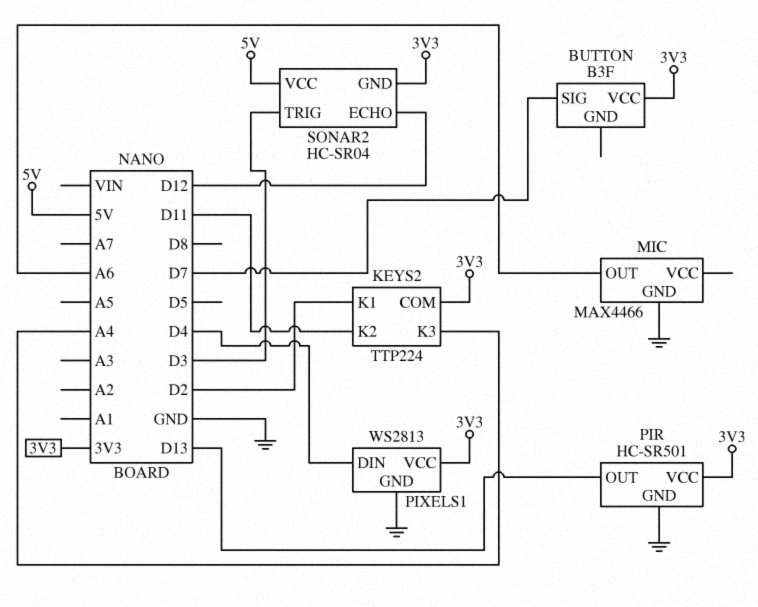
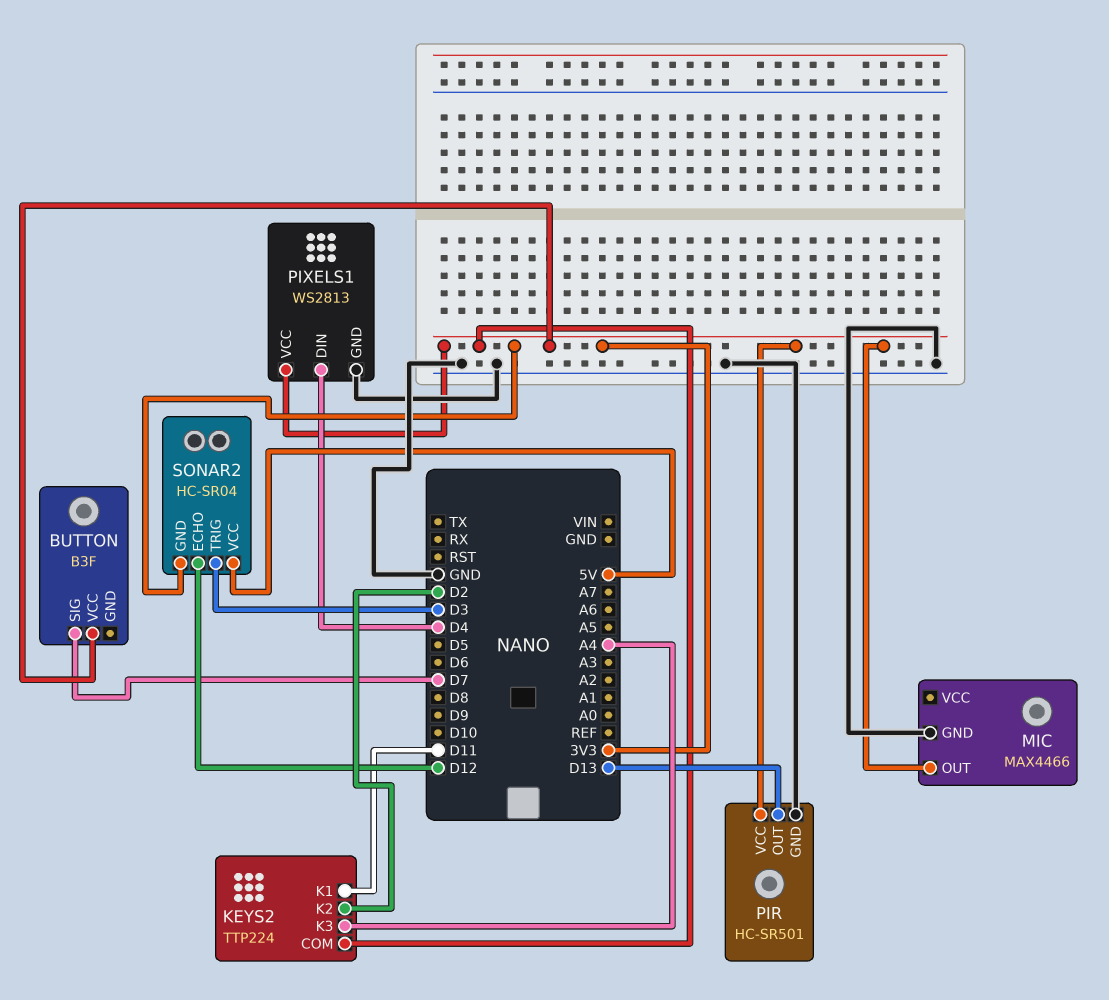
KEYS2 pin K1: D2 -> D11
KEYS2 pin K2: D11 -> D2
MIC pin OUT: A6 -> 3V3

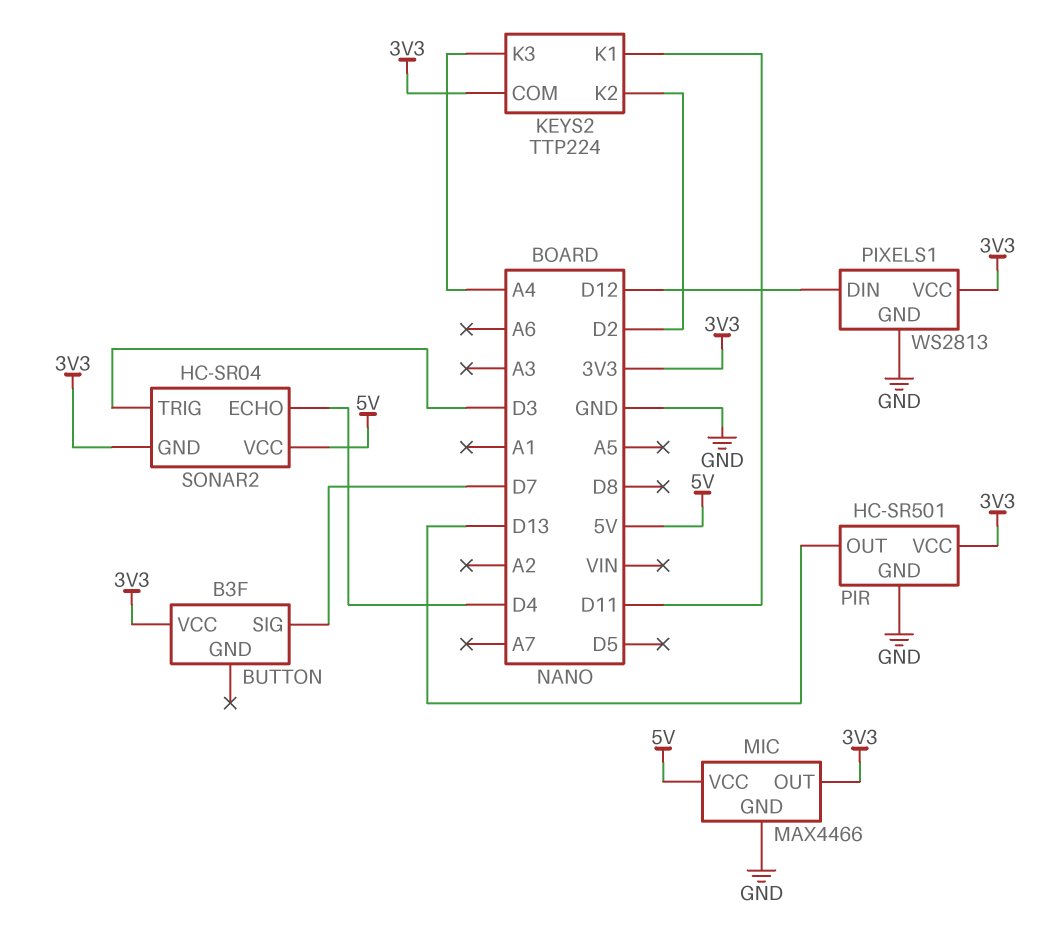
MIC pin VCC: none -> 5V
PIXELS1 pin DIN: D4 -> D12
SONAR2 pin ECHO: D12 -> D4

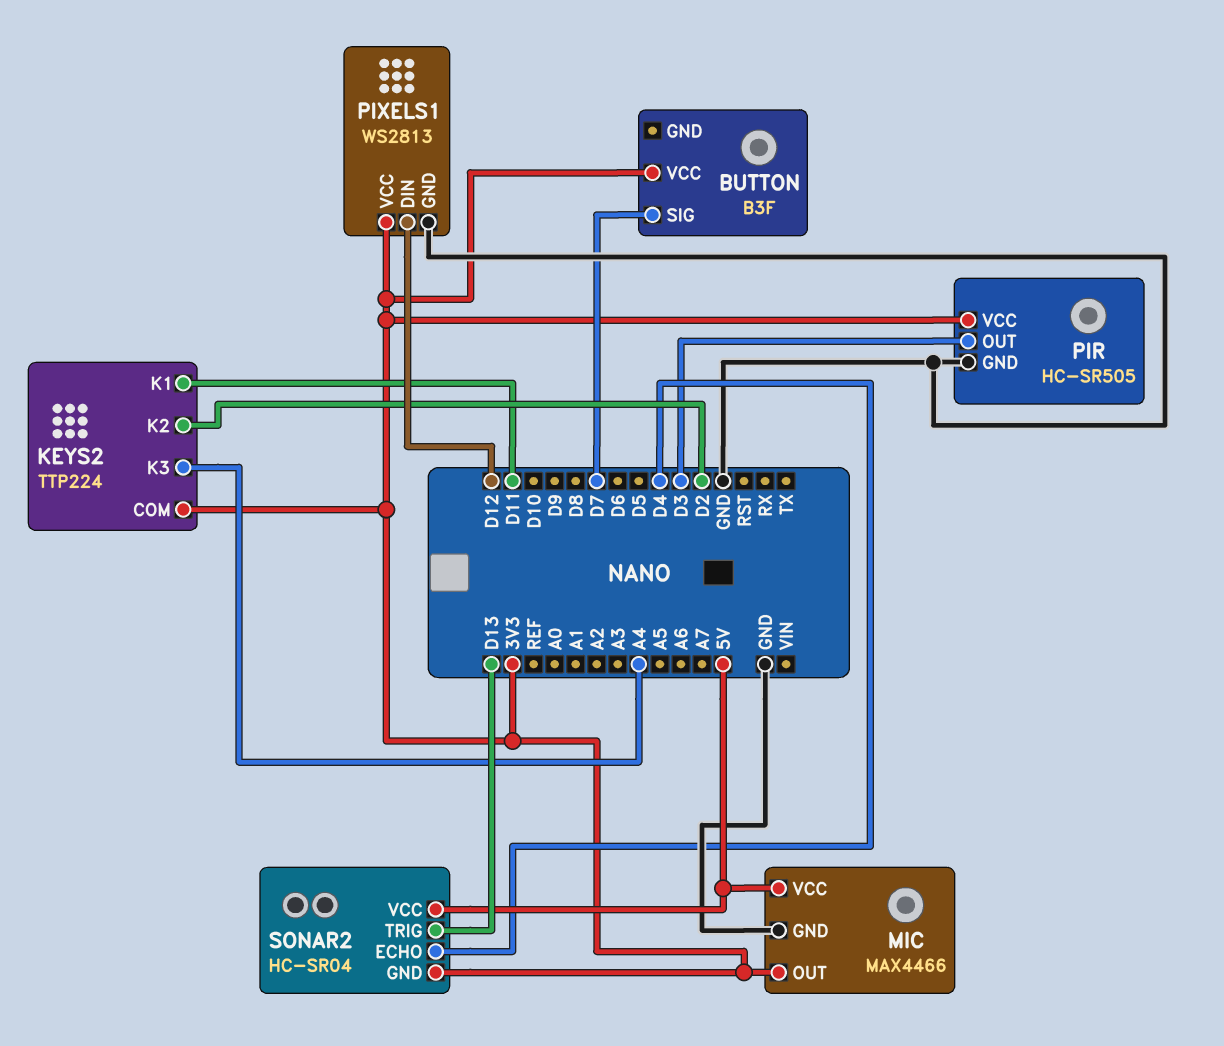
PIR: HC-SR501 -> HC-SR505
PIR pin OUT: D13 -> D3
SONAR2 pin TRIG: D3 -> D13

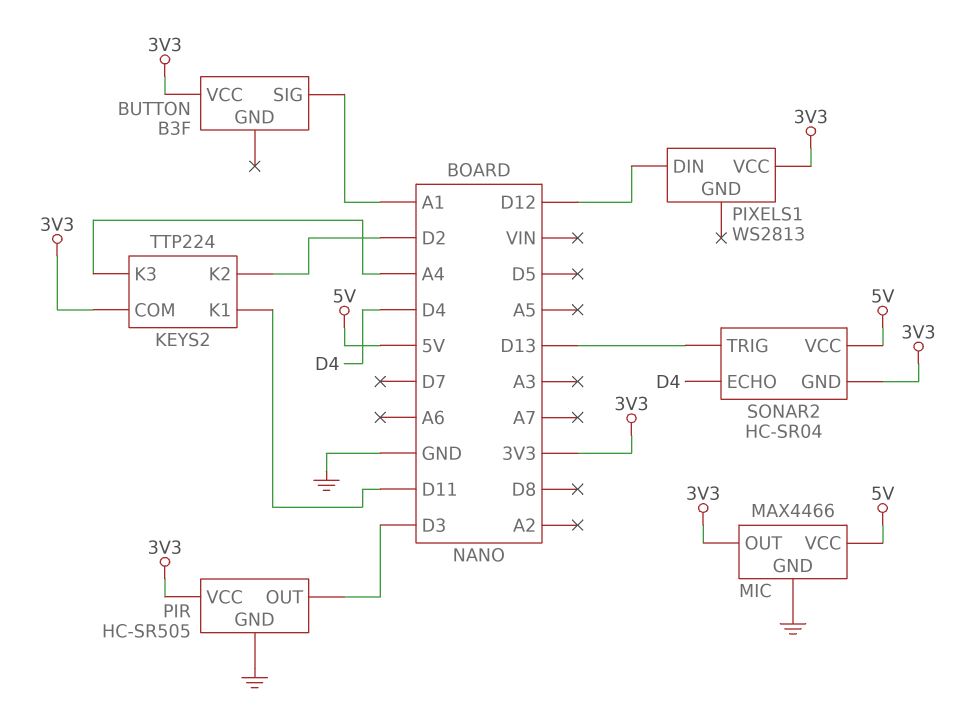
BUTTON pin SIG: D7 -> A1
PIXELS1 pin GND: GND -> none

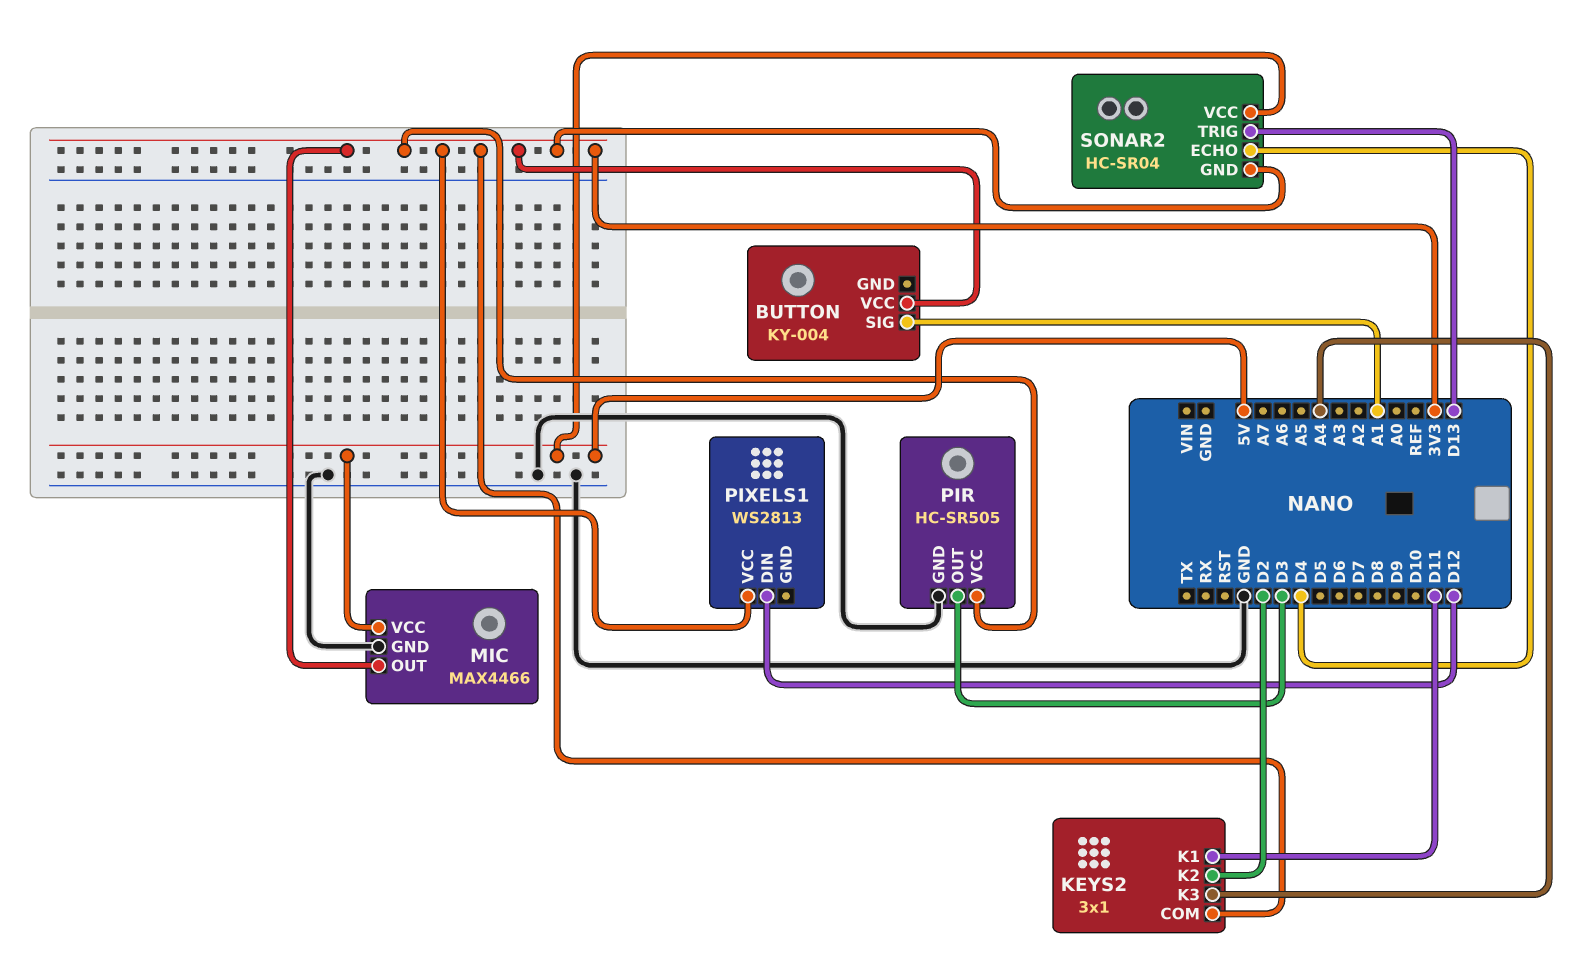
BUTTON: B3F -> KY-004
KEYS2: TTP224 -> 3x1

